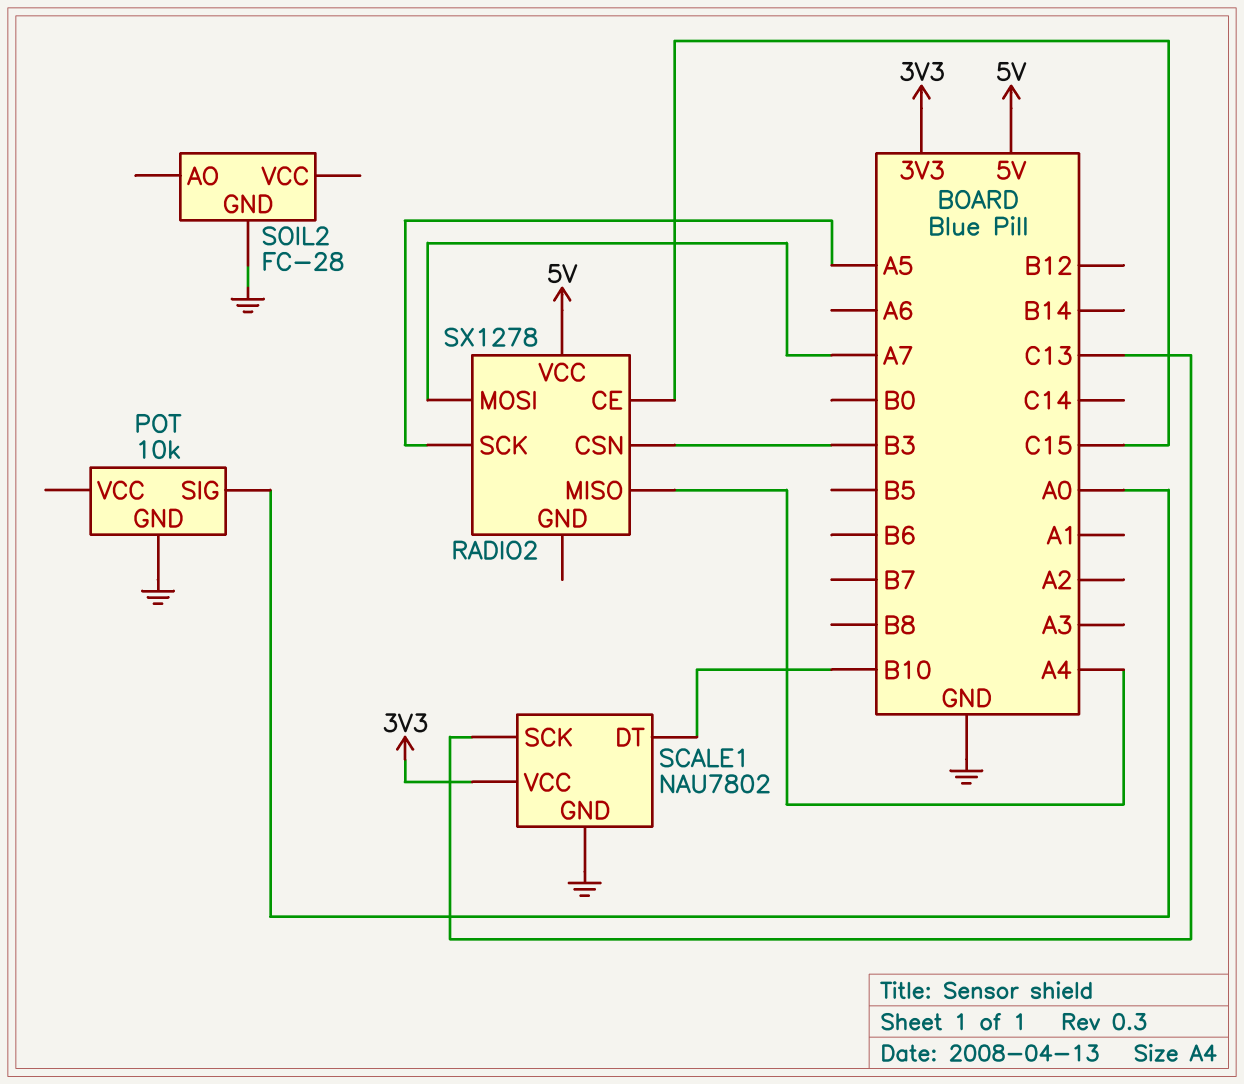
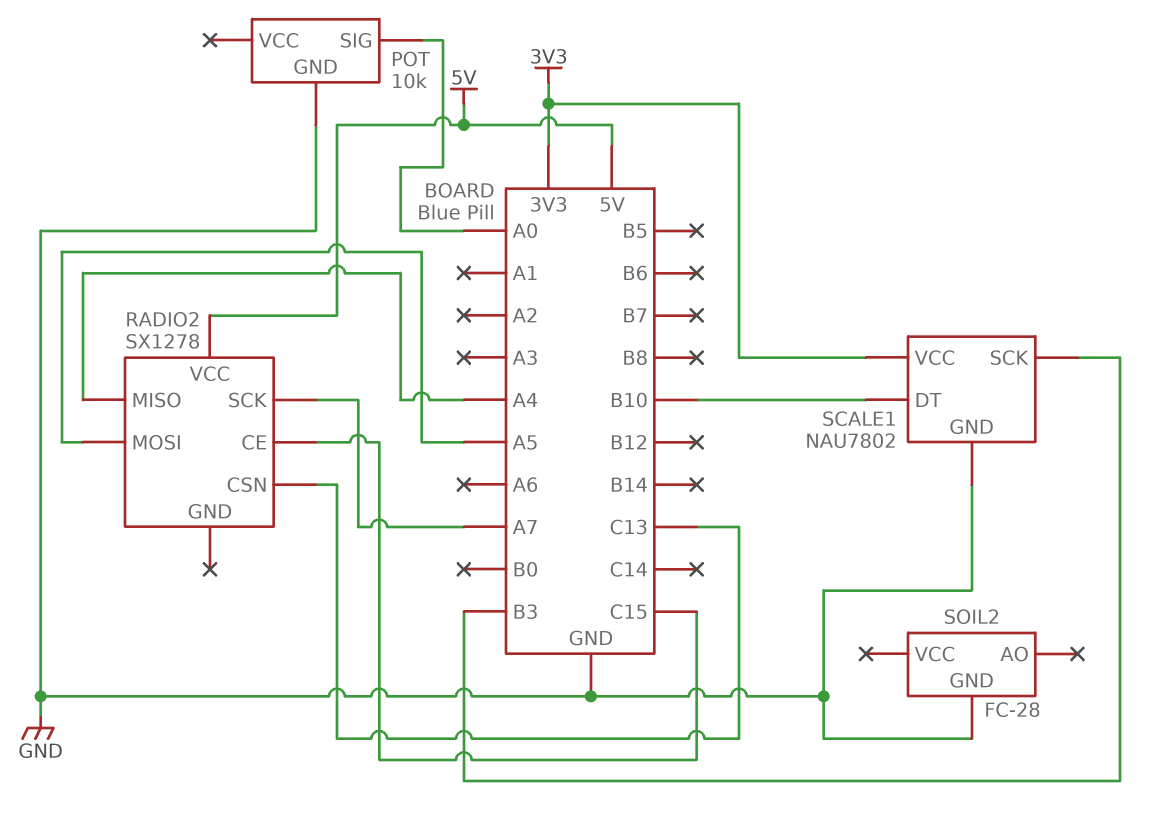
RADIO2 pin CSN: B3 -> C13
RADIO2 pin MOSI: A7 -> A5
RADIO2 pin SCK: A5 -> A7
SCALE1 pin SCK: C13 -> B3

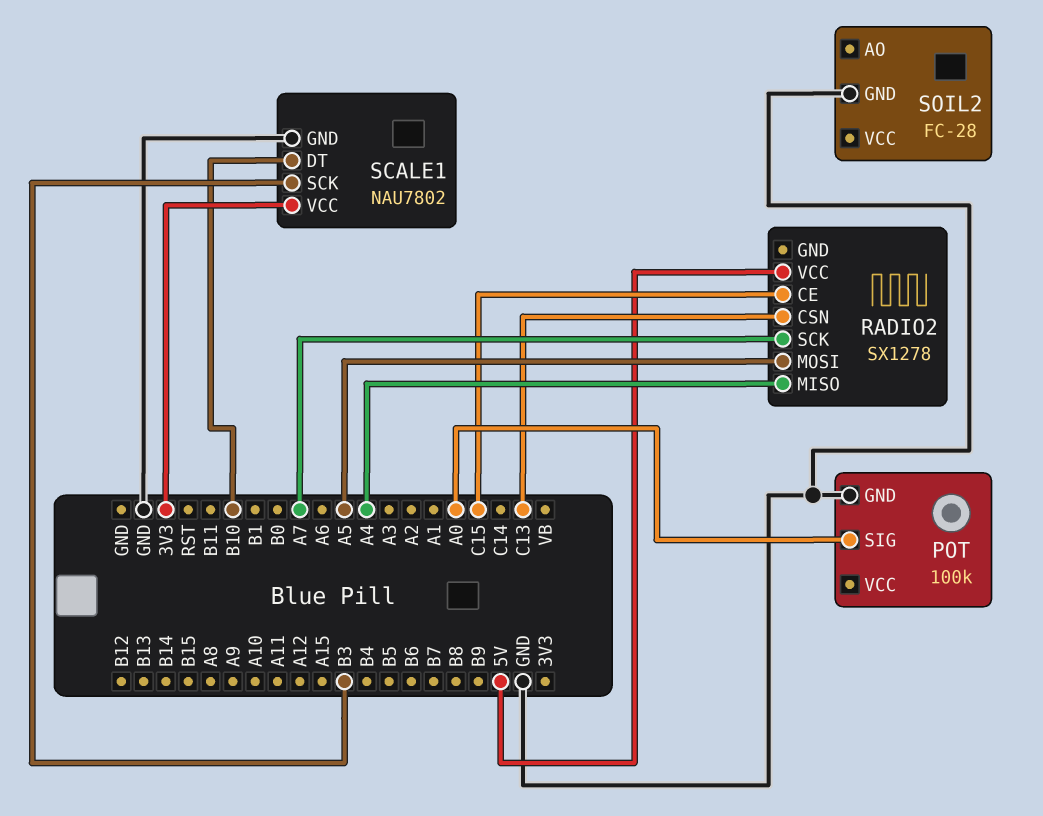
POT: 10k -> 100k

